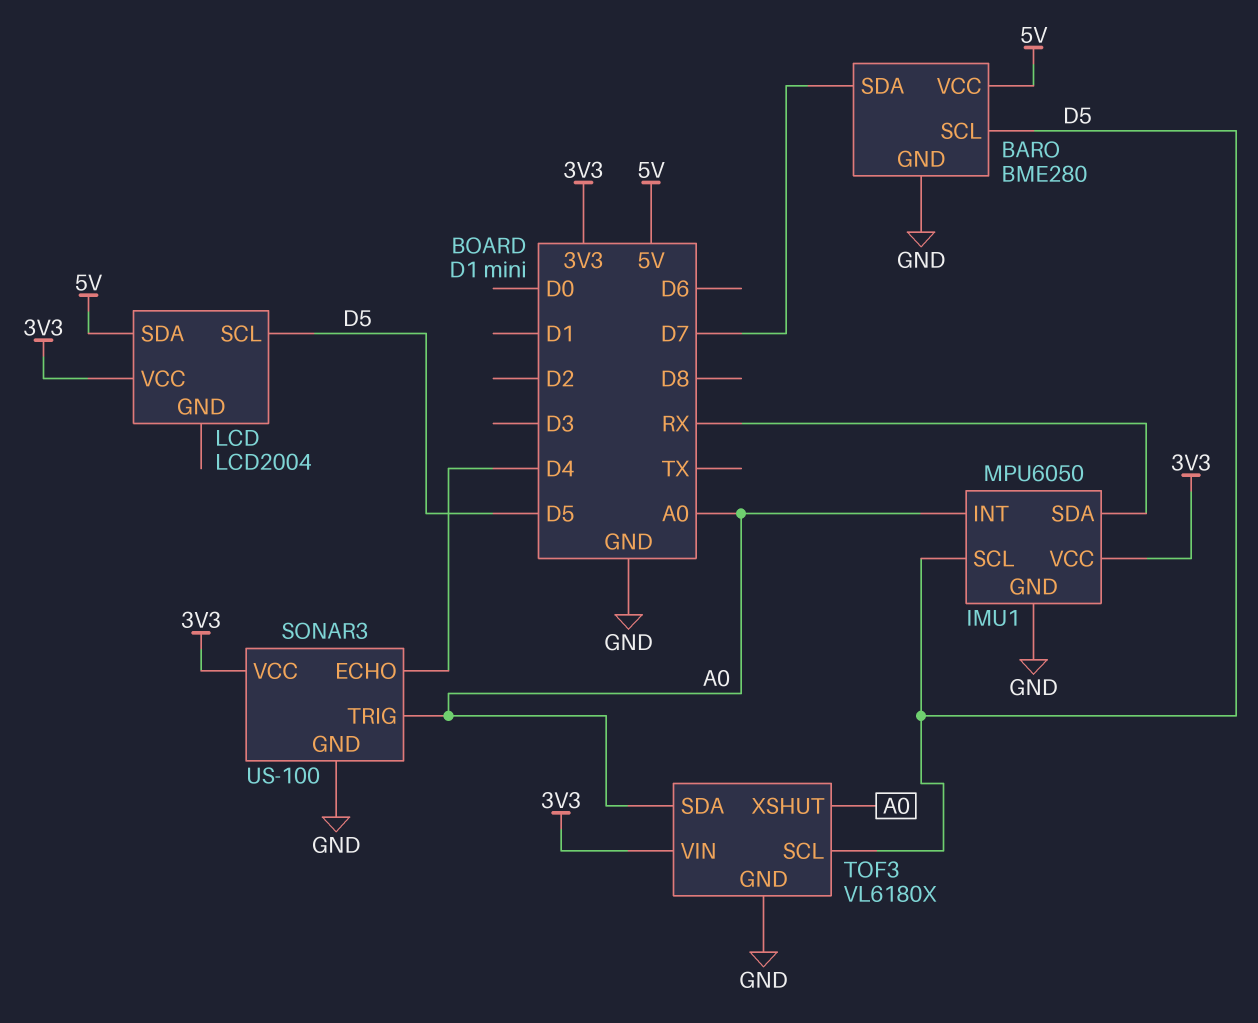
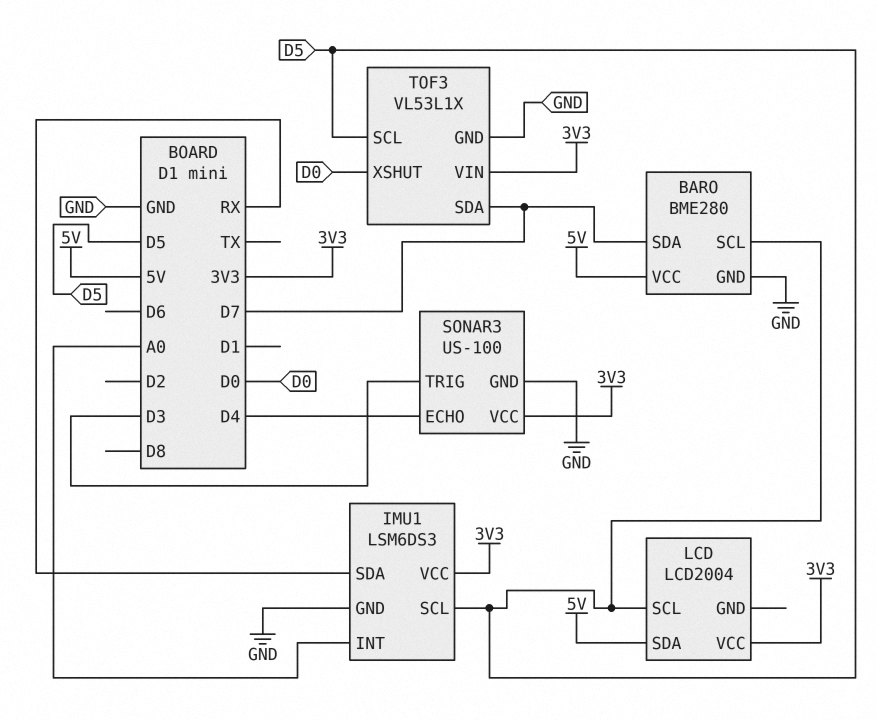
IMU1: MPU6050 -> LSM6DS3
SONAR3 pin TRIG: A0 -> D3
TOF3: VL6180X -> VL53L1X
TOF3 pin SDA: A0 -> D7
TOF3 pin XSHUT: A0 -> D0

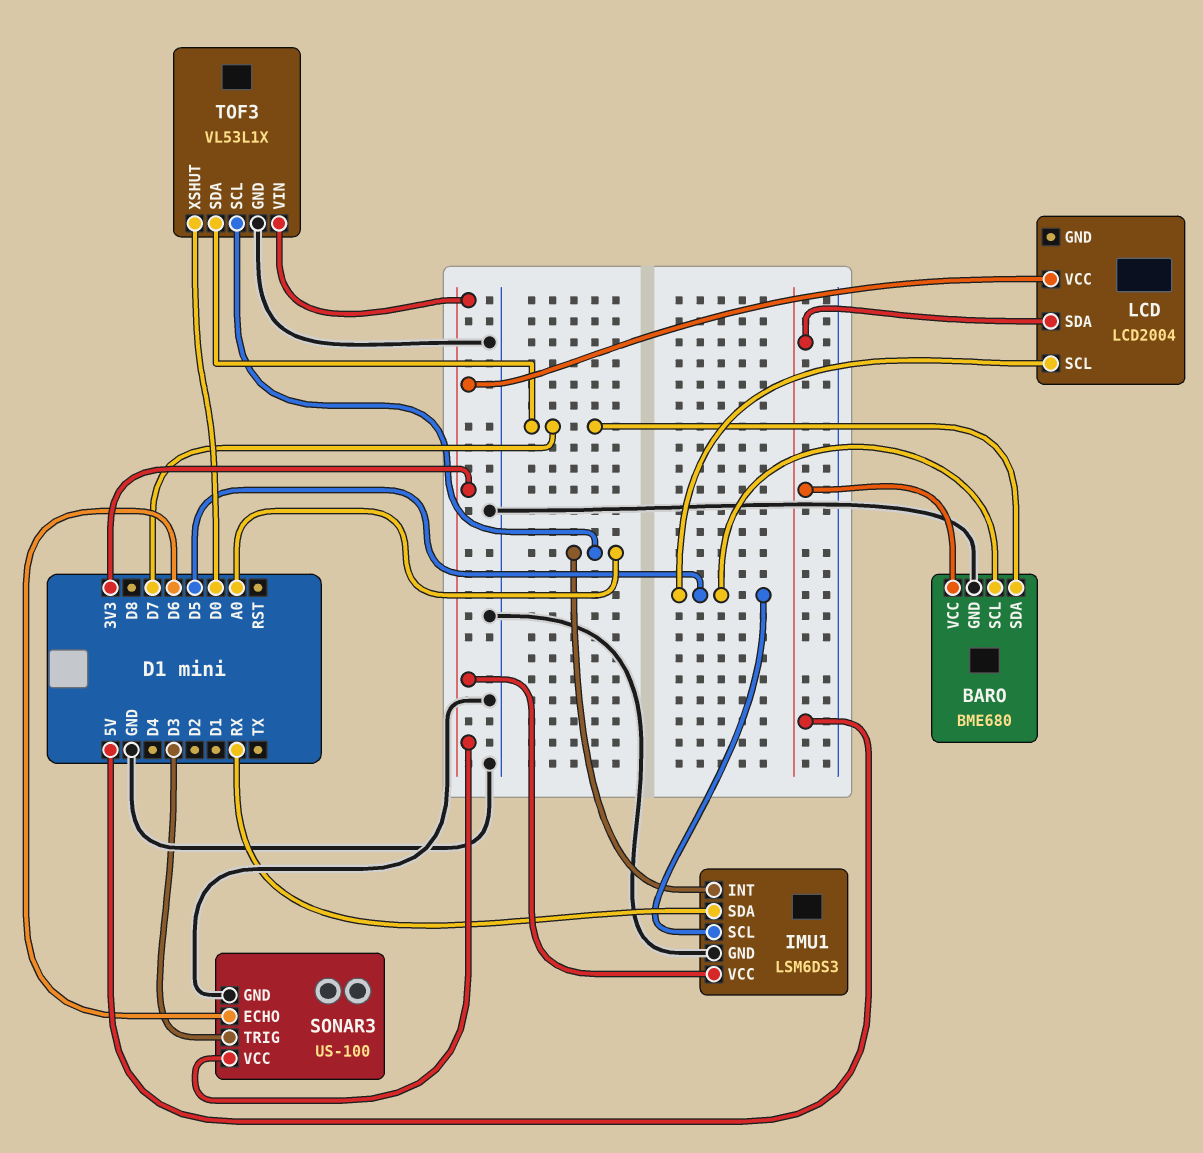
BARO: BME280 -> BME680
SONAR3 pin ECHO: D4 -> D6
TOF3 pin SCL: D5 -> A0

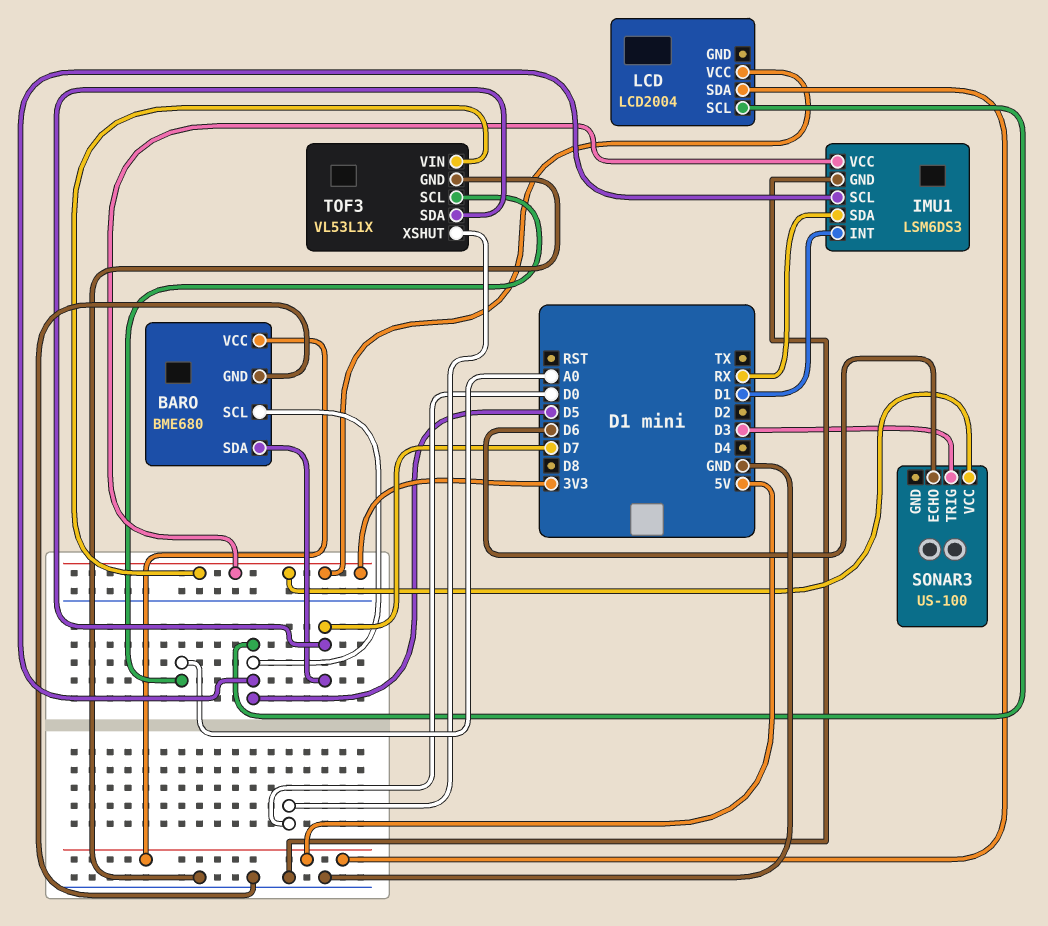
IMU1 pin INT: A0 -> D1
SONAR3 pin GND: GND -> none

